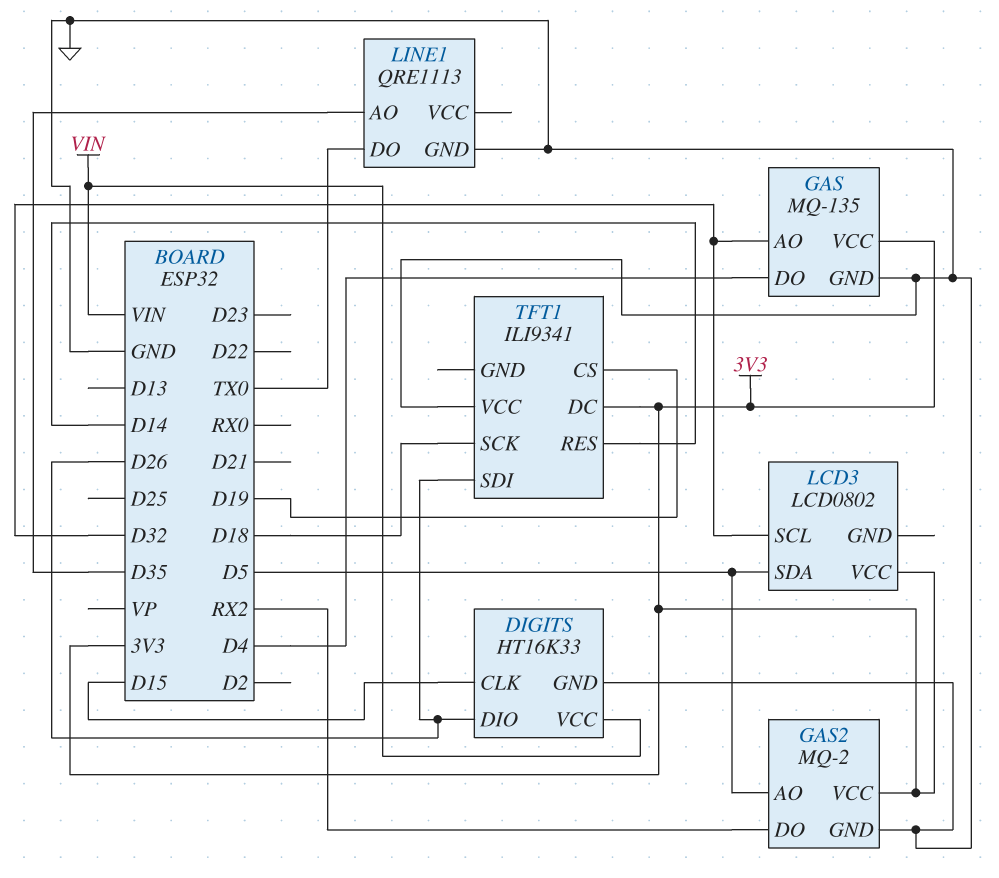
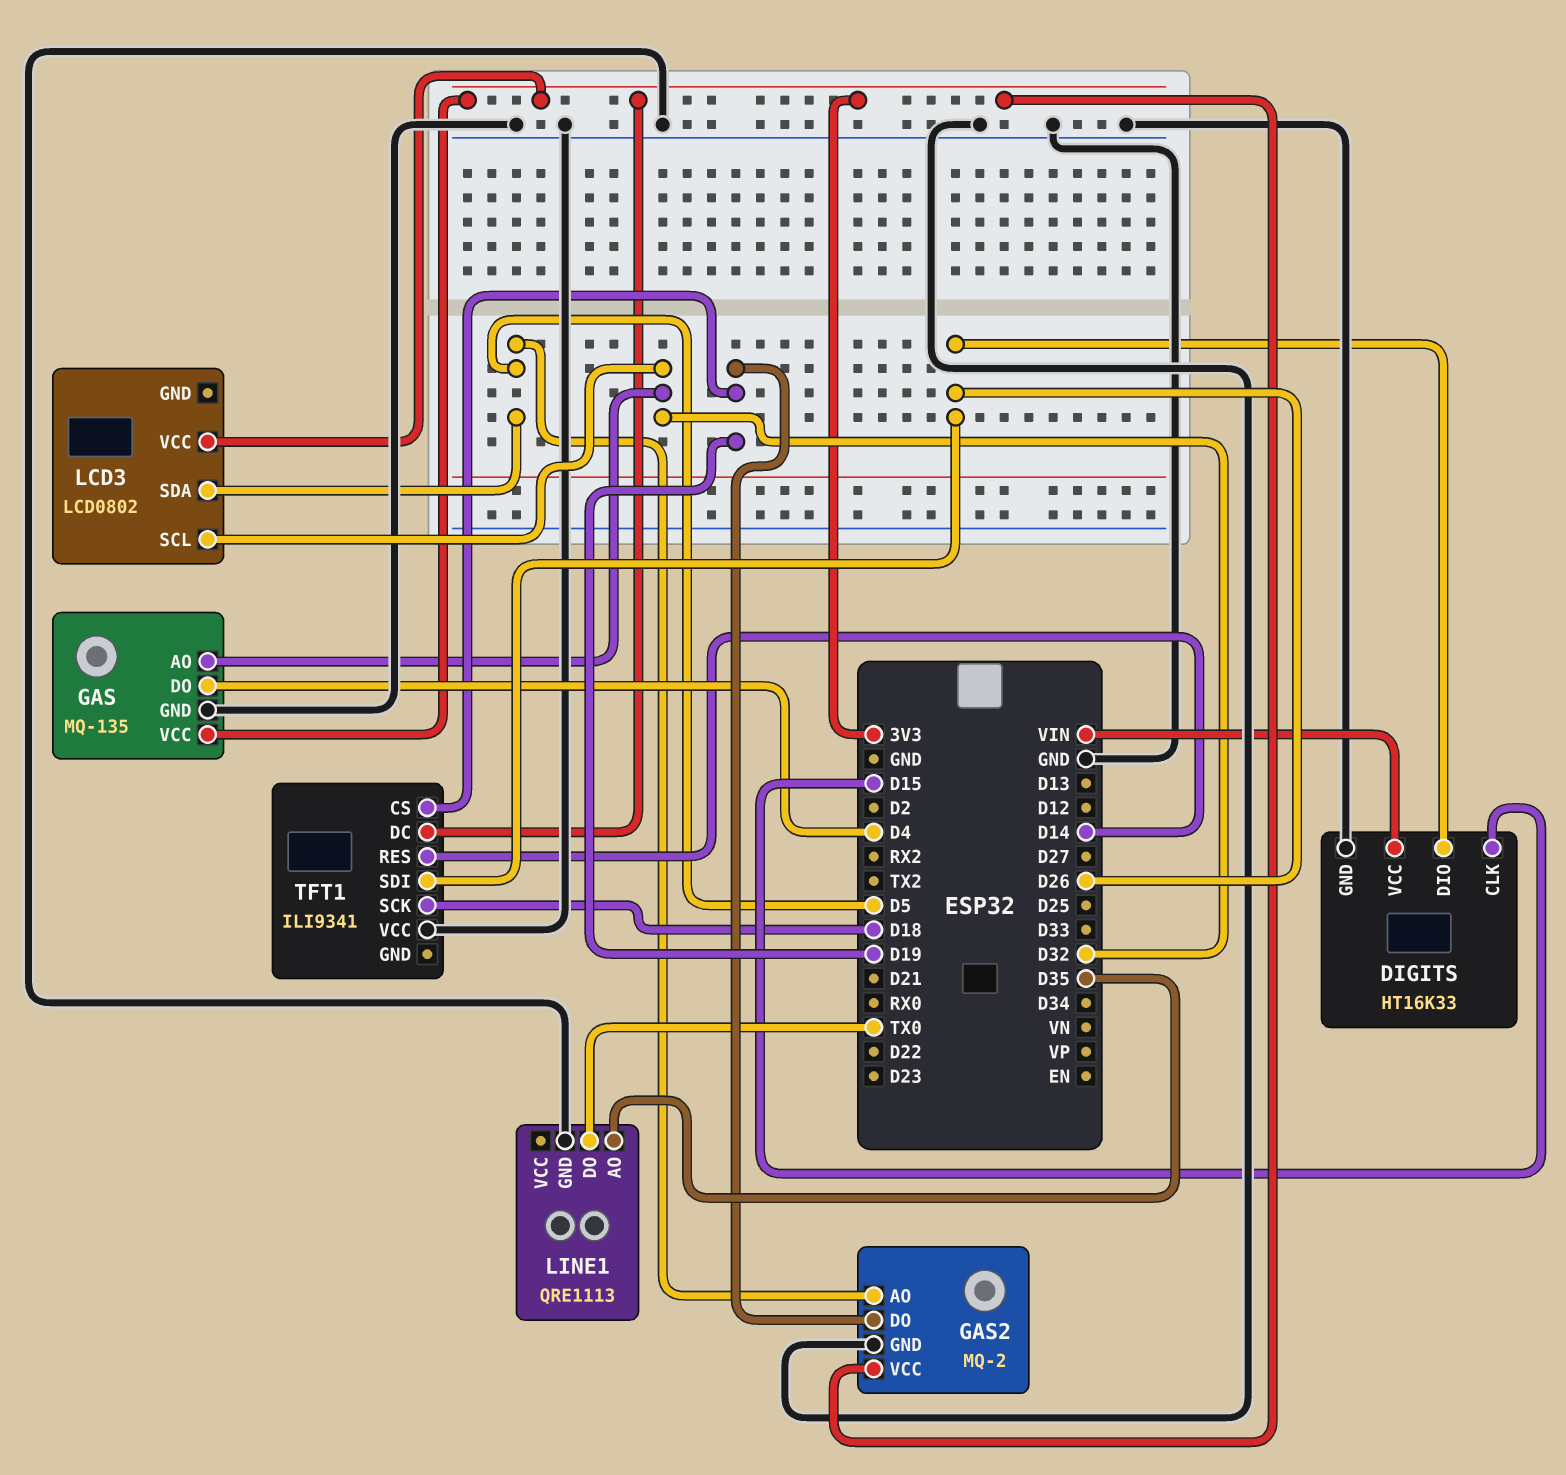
GAS2 pin DO: RX2 -> D19

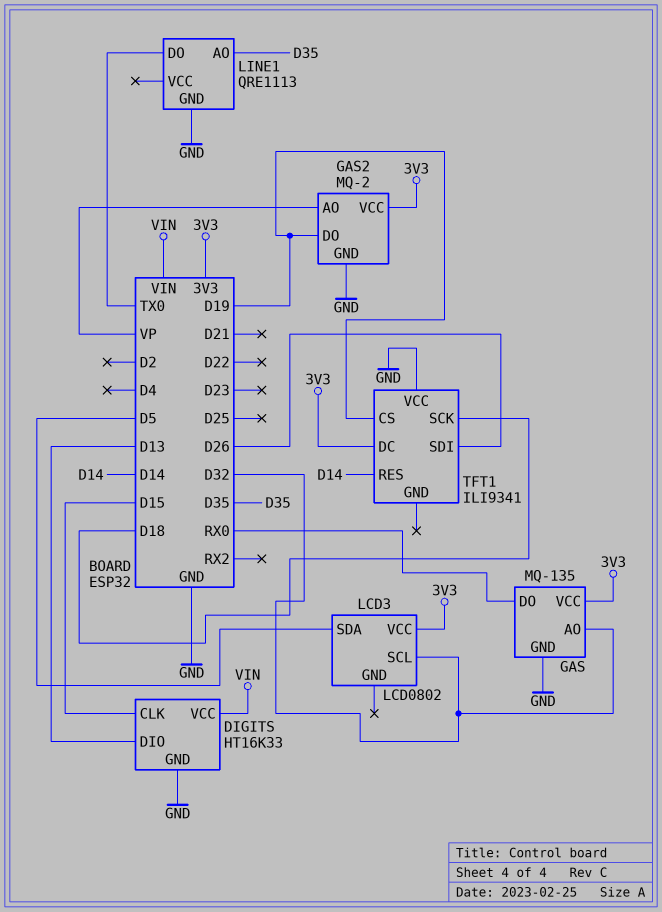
DIGITS pin DIO: D26 -> D13
GAS pin DO: D4 -> RX0
GAS2 pin AO: D5 -> VP

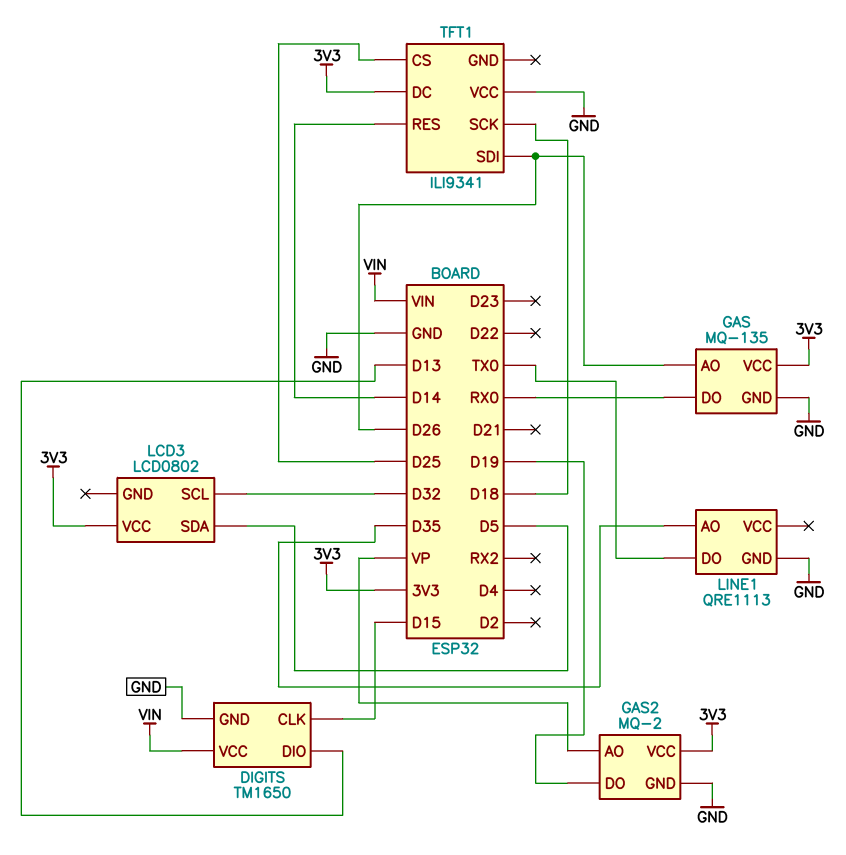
DIGITS: HT16K33 -> TM1650
GAS pin AO: D32 -> D26
TFT1 pin CS: D19 -> D25

